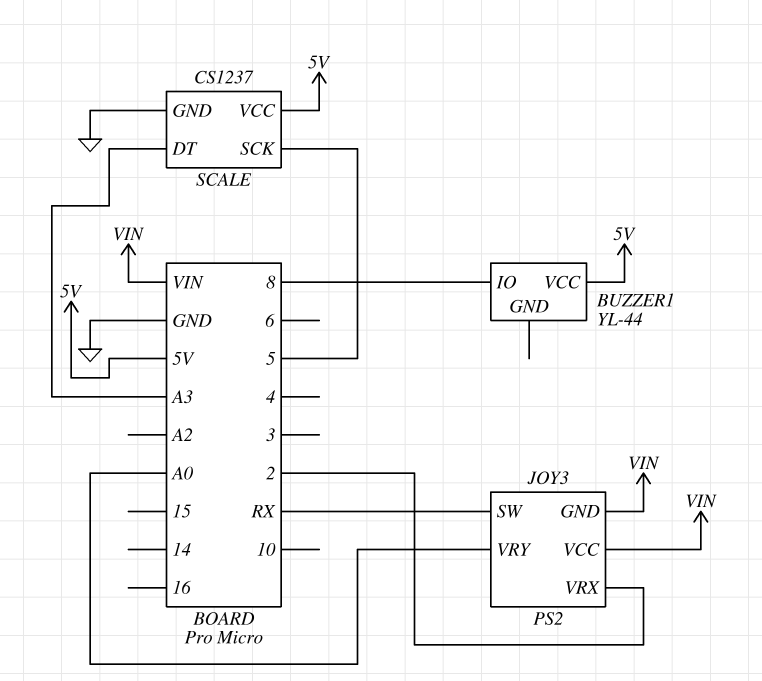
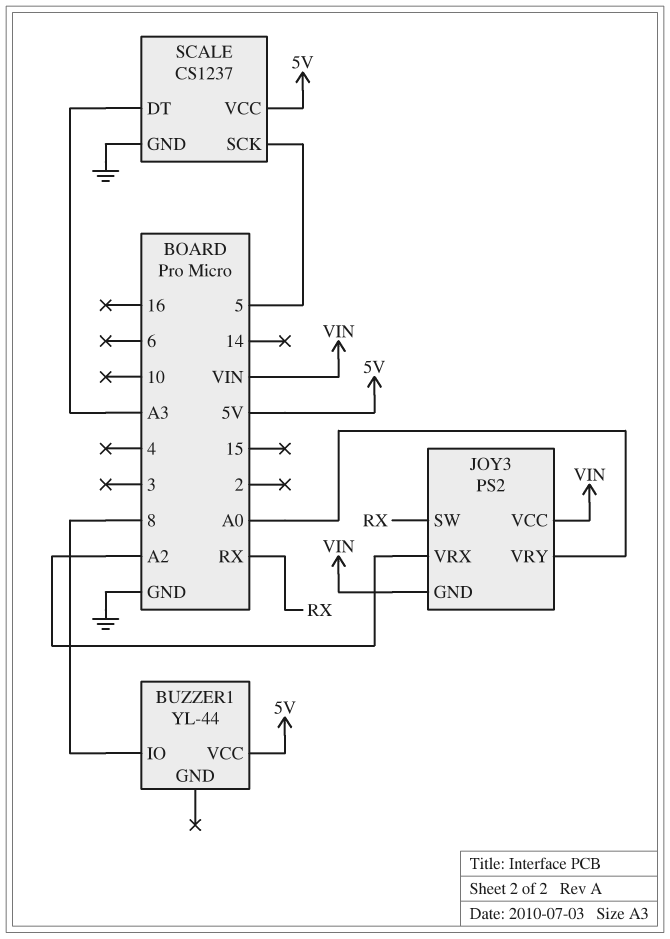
JOY3 pin VRX: 2 -> A2

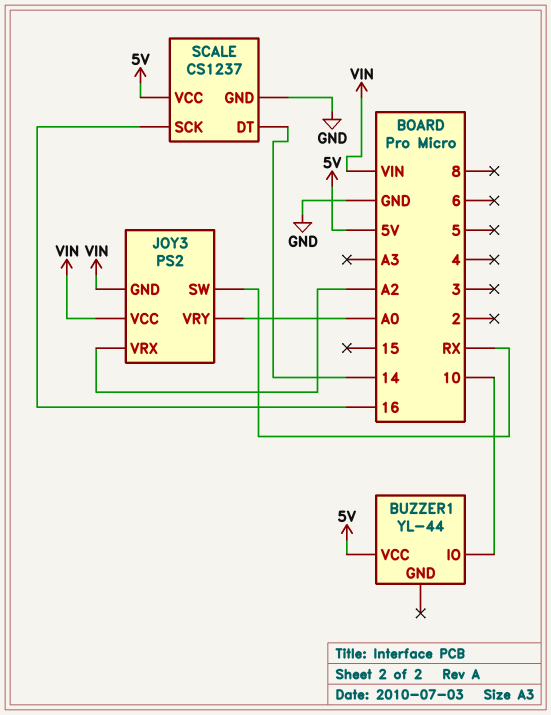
BUZZER1 pin IO: 8 -> 10
SCALE pin DT: A3 -> 14
SCALE pin SCK: 5 -> 16

